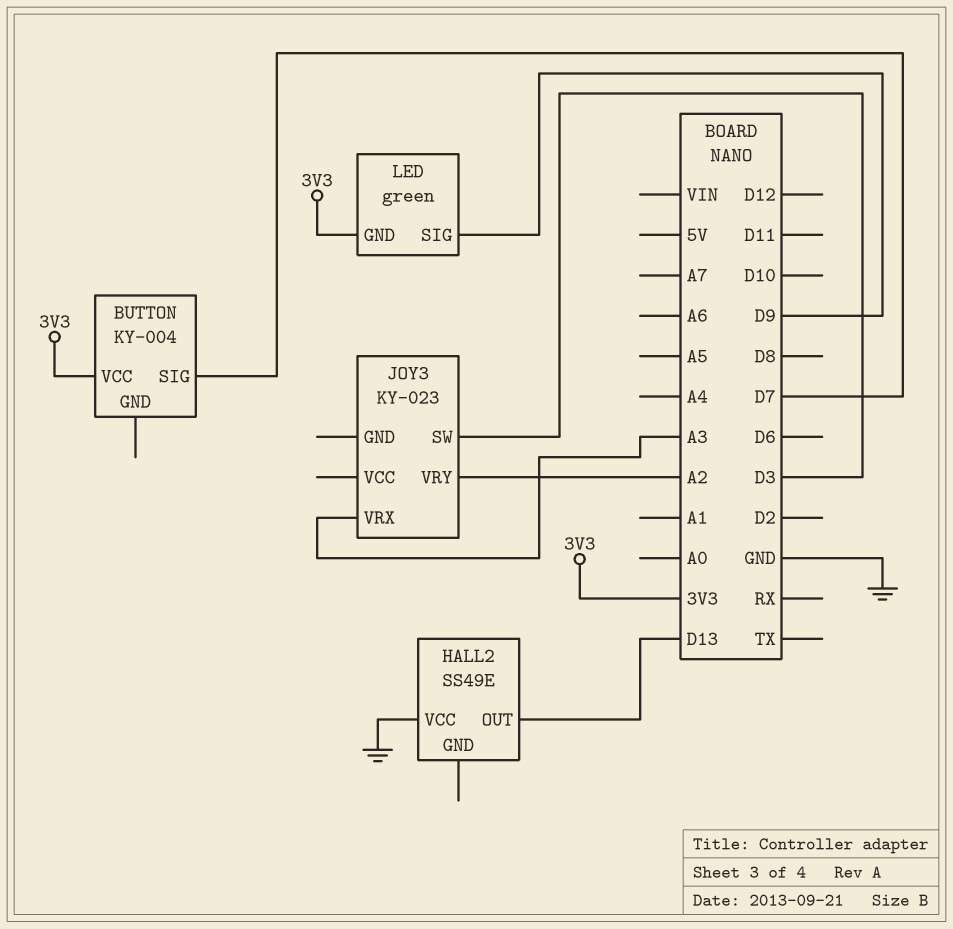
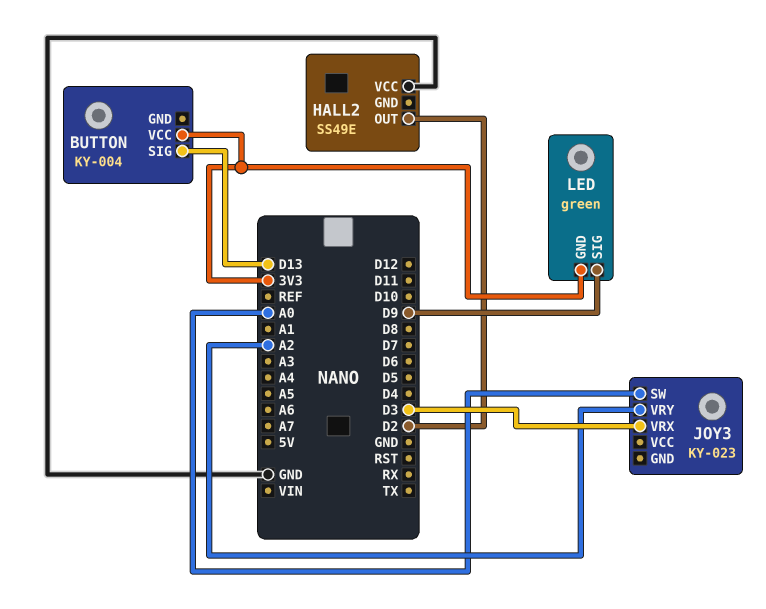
BUTTON pin SIG: D7 -> D13
HALL2 pin OUT: D13 -> D2
JOY3 pin SW: D3 -> A0
JOY3 pin VRX: A3 -> D3

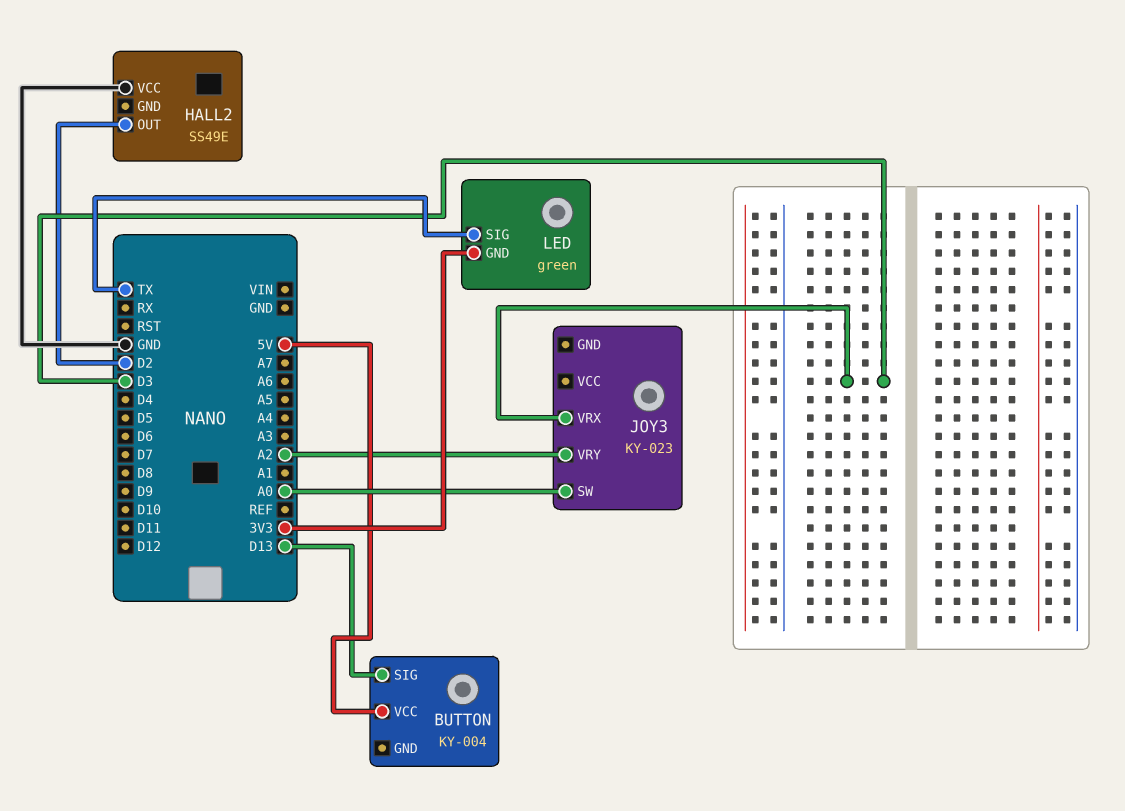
BUTTON pin VCC: 3V3 -> 5V
LED pin SIG: D9 -> TX

